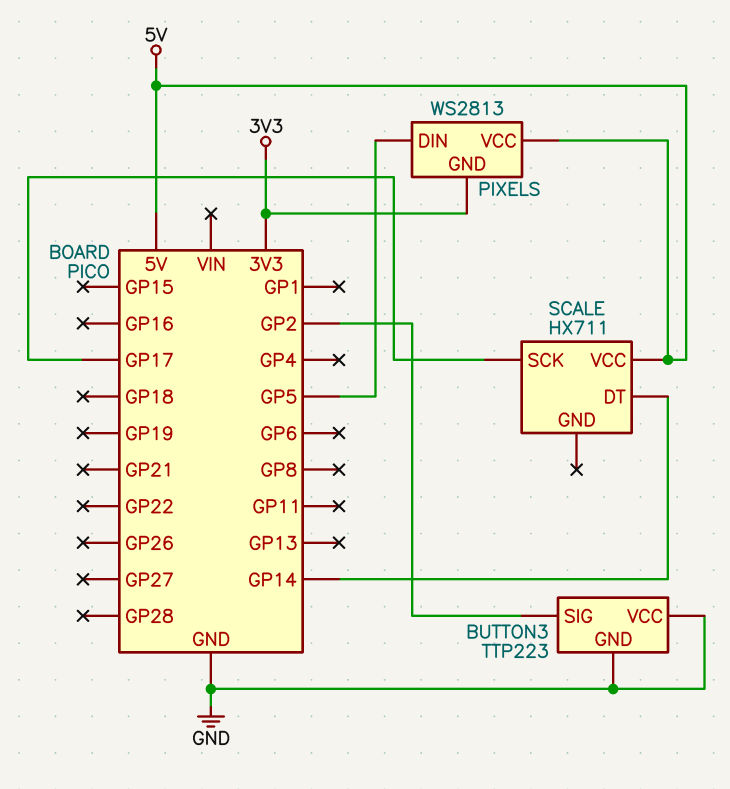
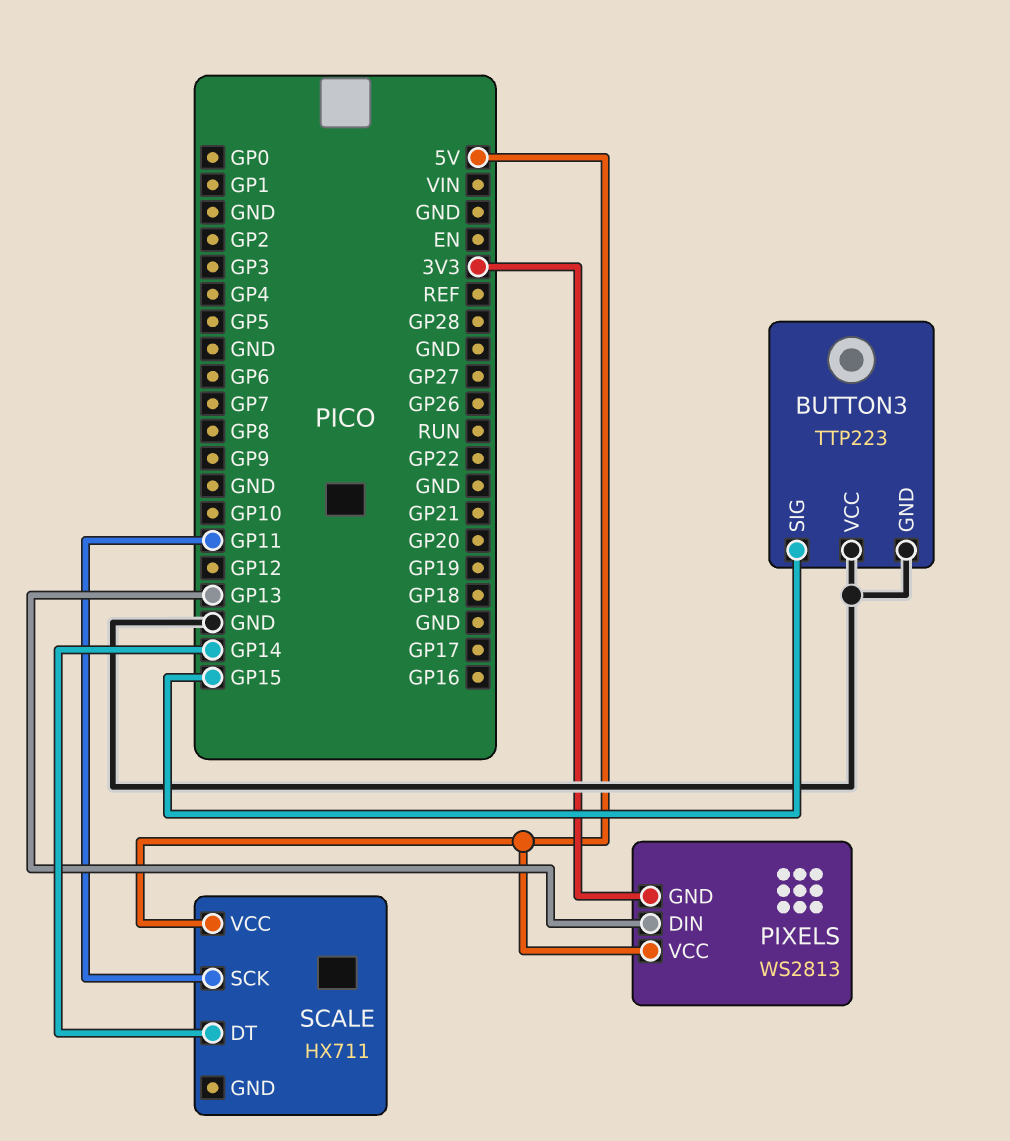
BUTTON3 pin SIG: GP2 -> GP15
PIXELS pin DIN: GP5 -> GP13
SCALE pin SCK: GP17 -> GP11

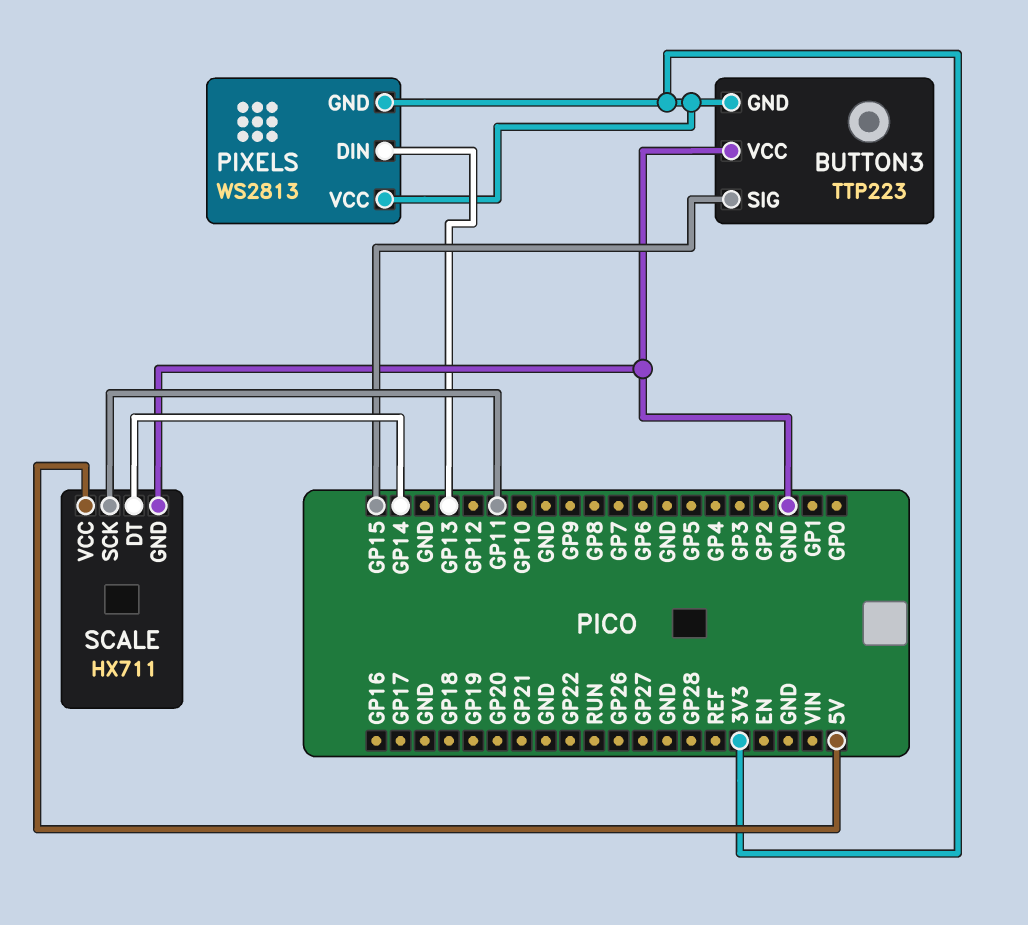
BUTTON3 pin GND: GND -> 3V3
PIXELS pin VCC: 5V -> 3V3
SCALE pin GND: none -> GND

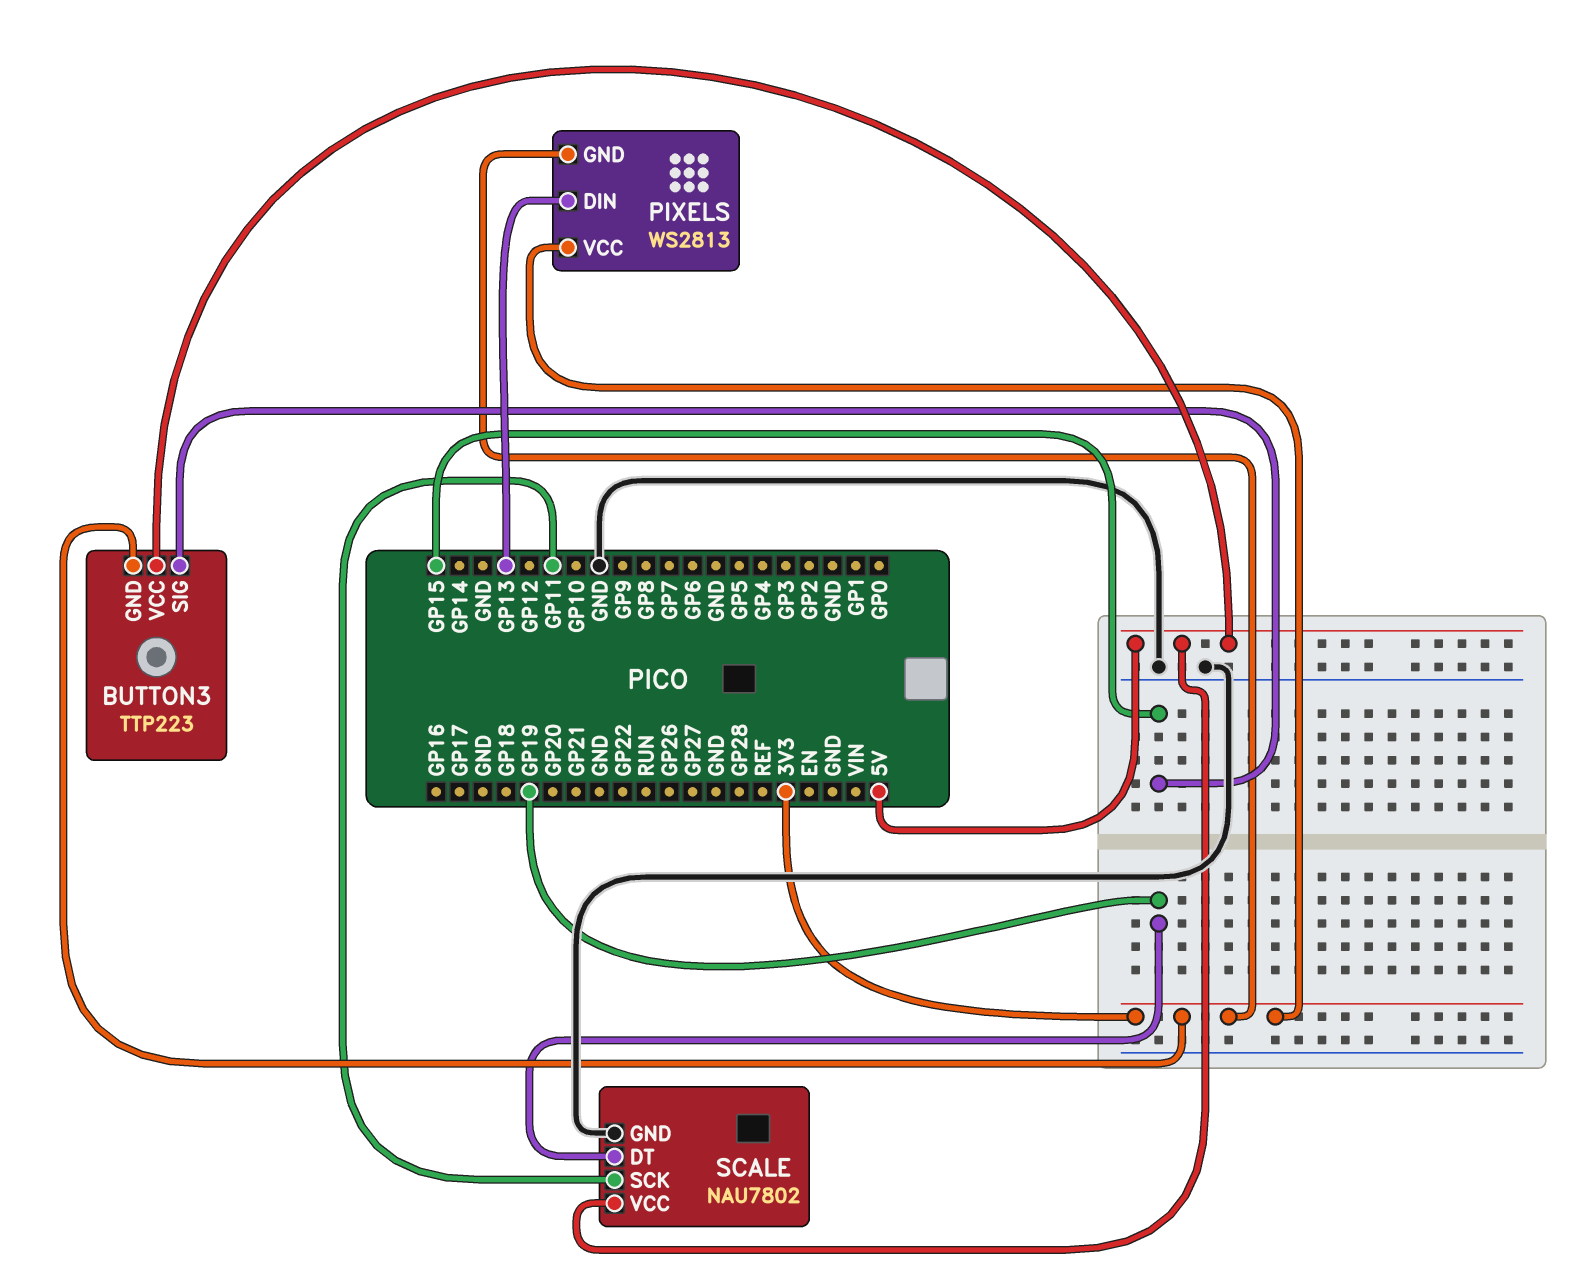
BUTTON3 pin VCC: GND -> 5V
SCALE: HX711 -> NAU7802
SCALE pin DT: GP14 -> GP19

